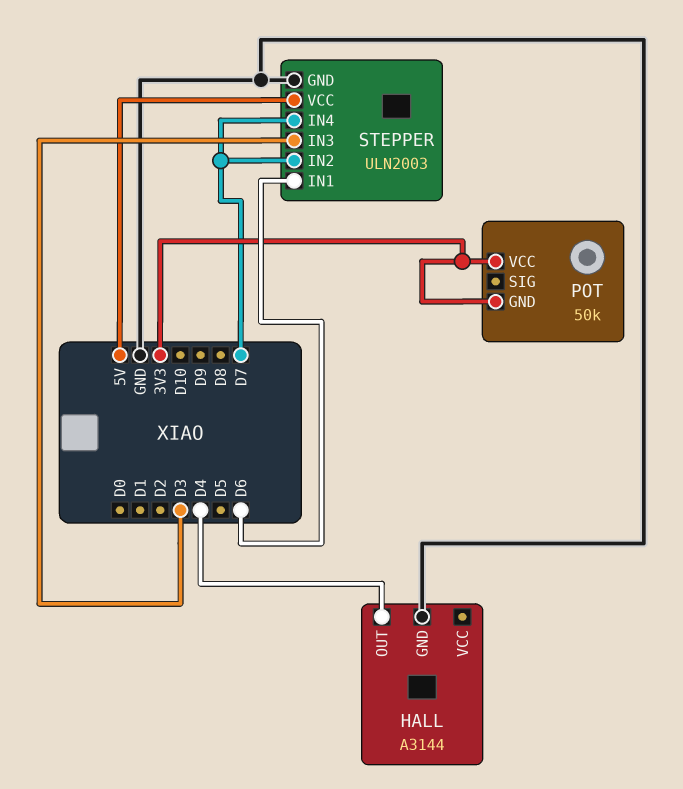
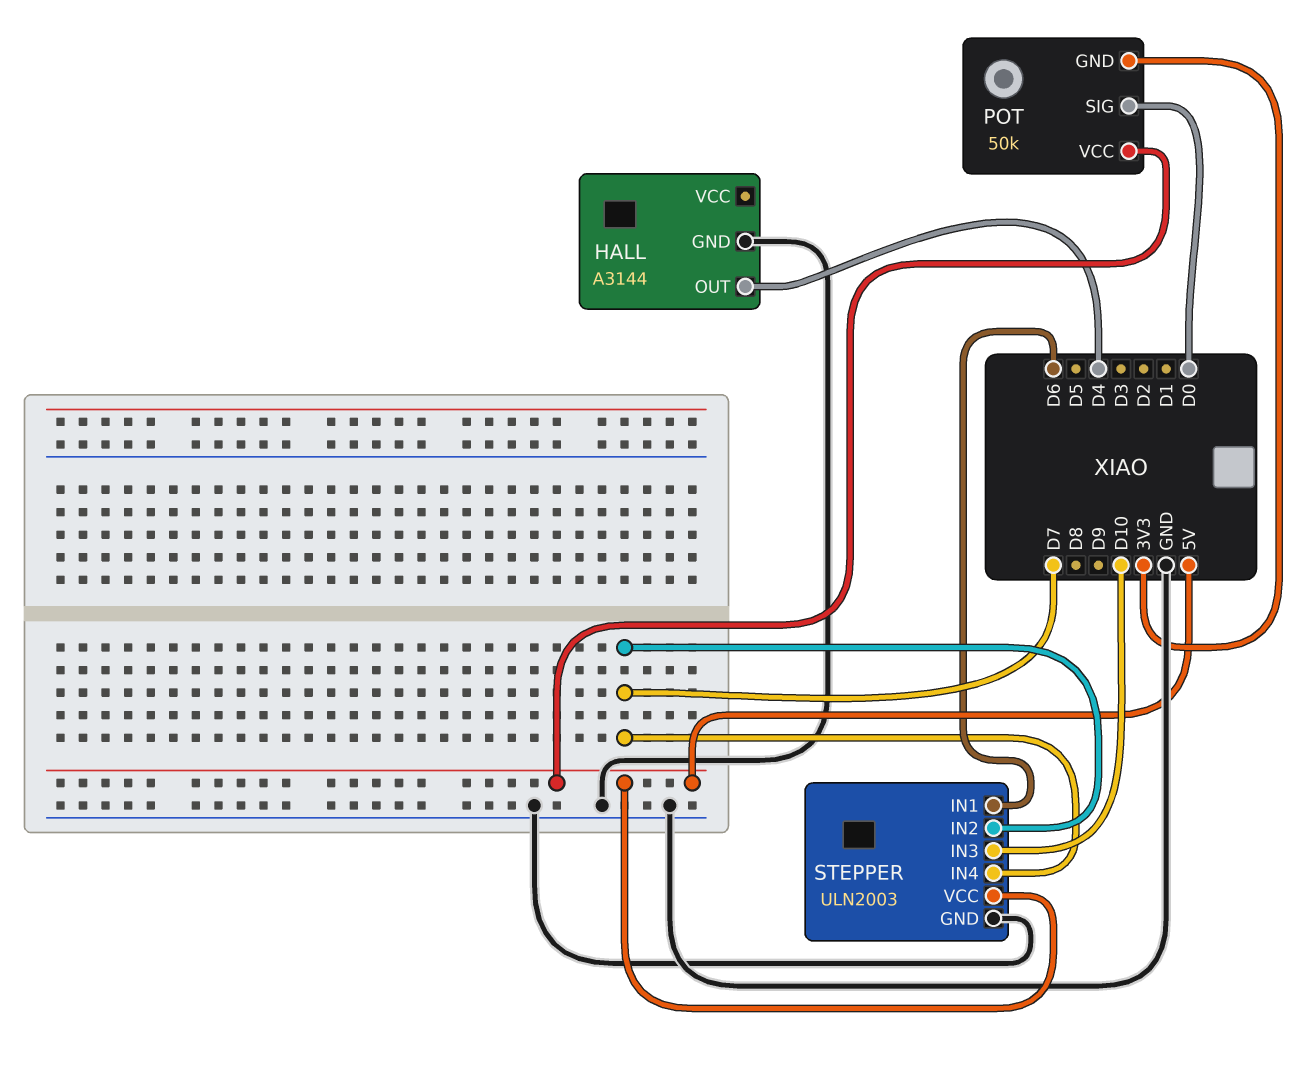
POT pin SIG: none -> D0
POT pin VCC: 3V3 -> 5V
STEPPER pin IN3: D3 -> D10

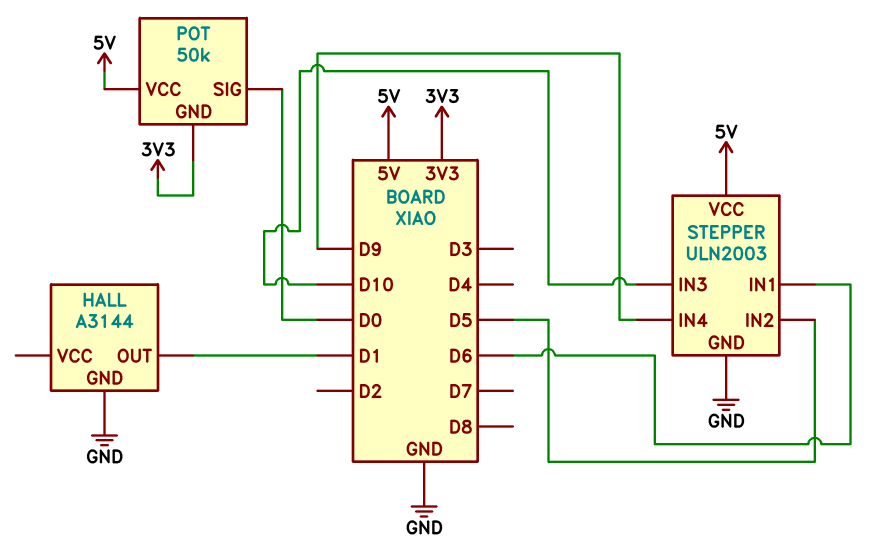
HALL pin OUT: D4 -> D1
STEPPER pin IN2: D7 -> D5
STEPPER pin IN4: D7 -> D9

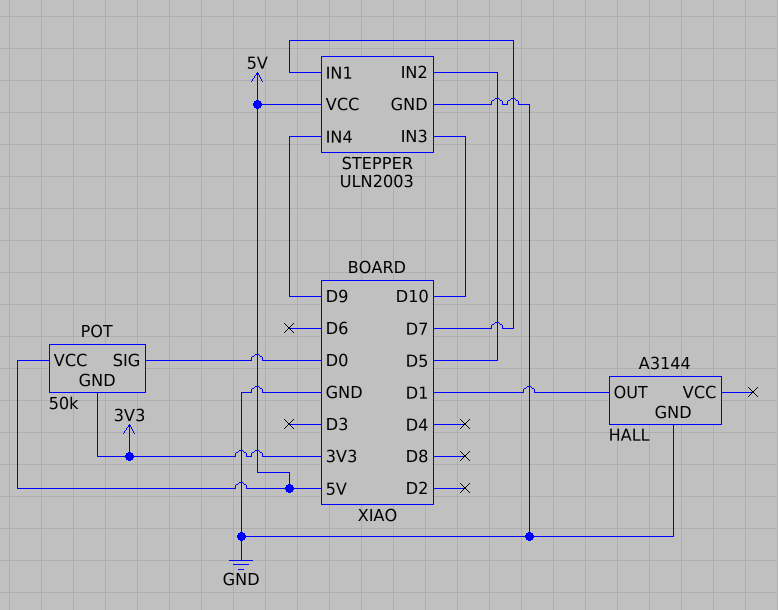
STEPPER pin IN1: D6 -> D7

